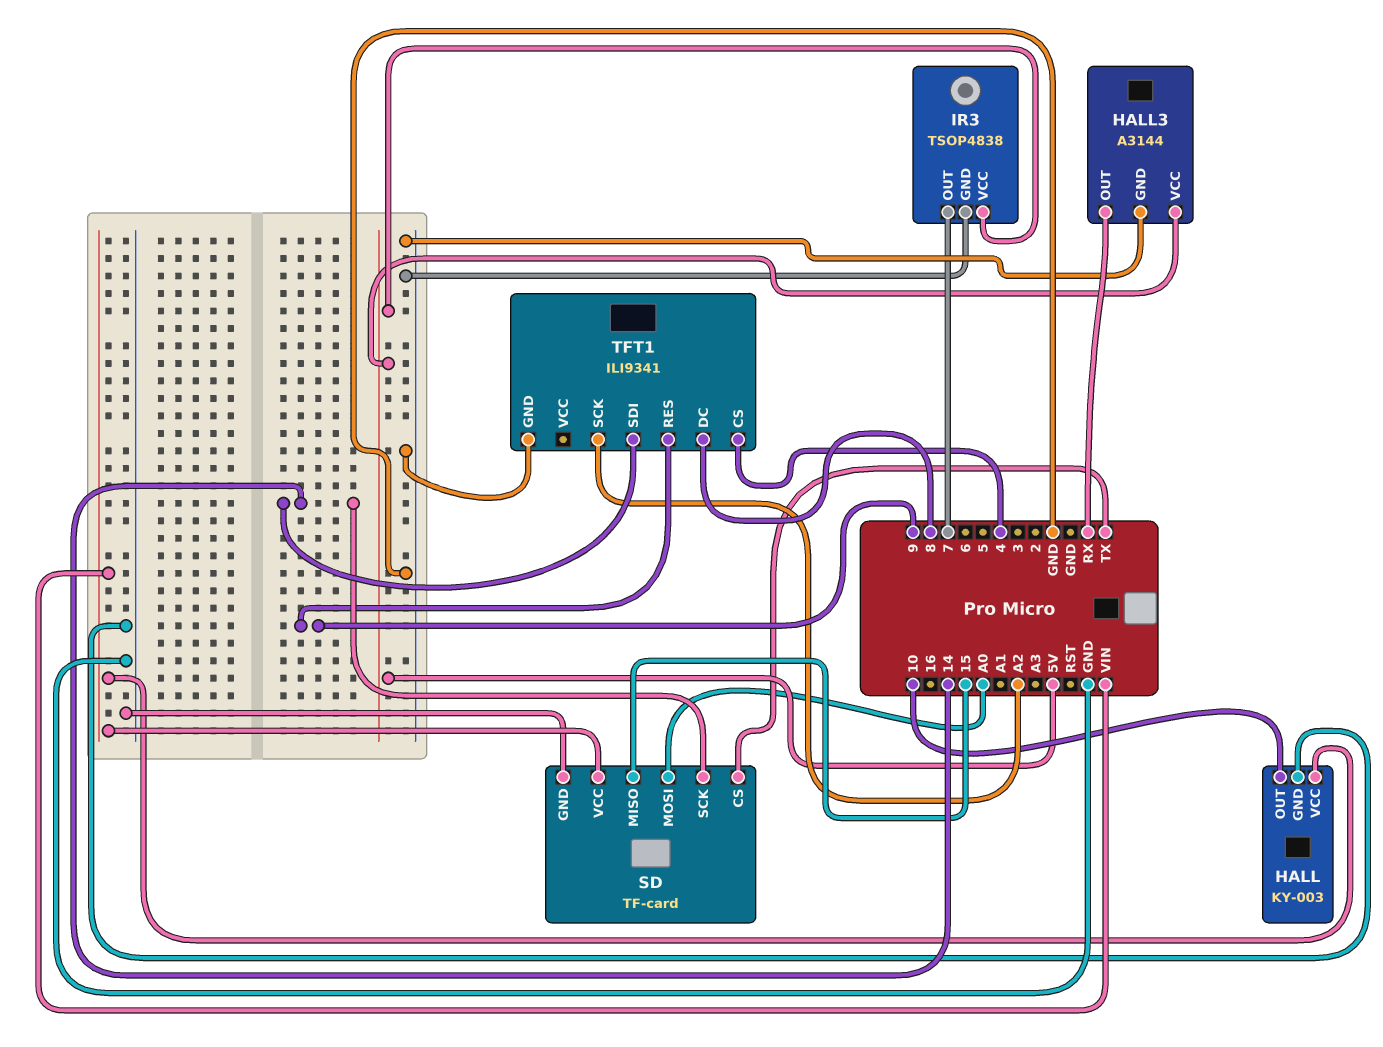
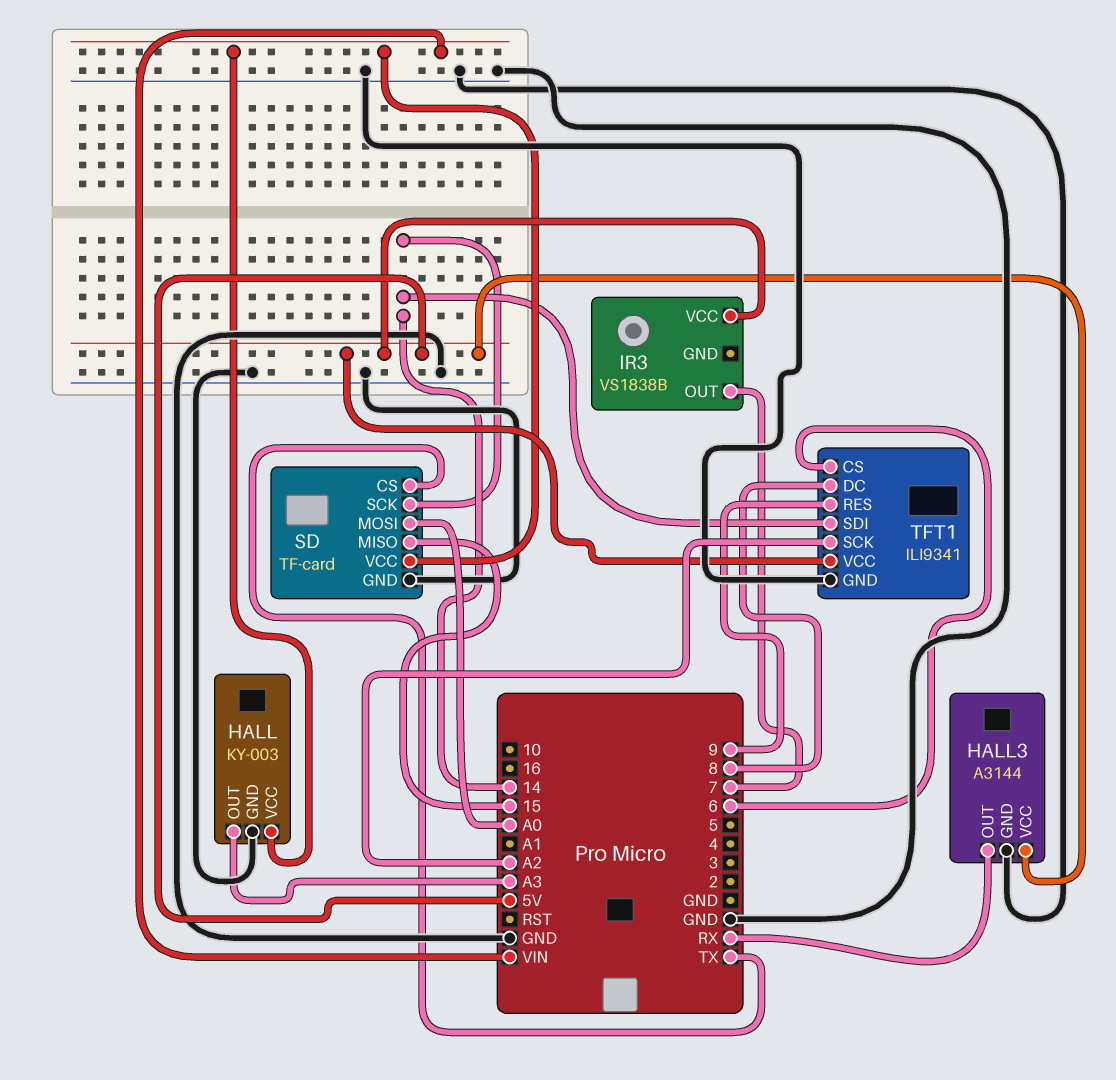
HALL pin OUT: 10 -> A3
IR3: TSOP4838 -> VS1838B
IR3 pin GND: GND -> none
TFT1 pin CS: 4 -> 6
TFT1 pin VCC: none -> 5V

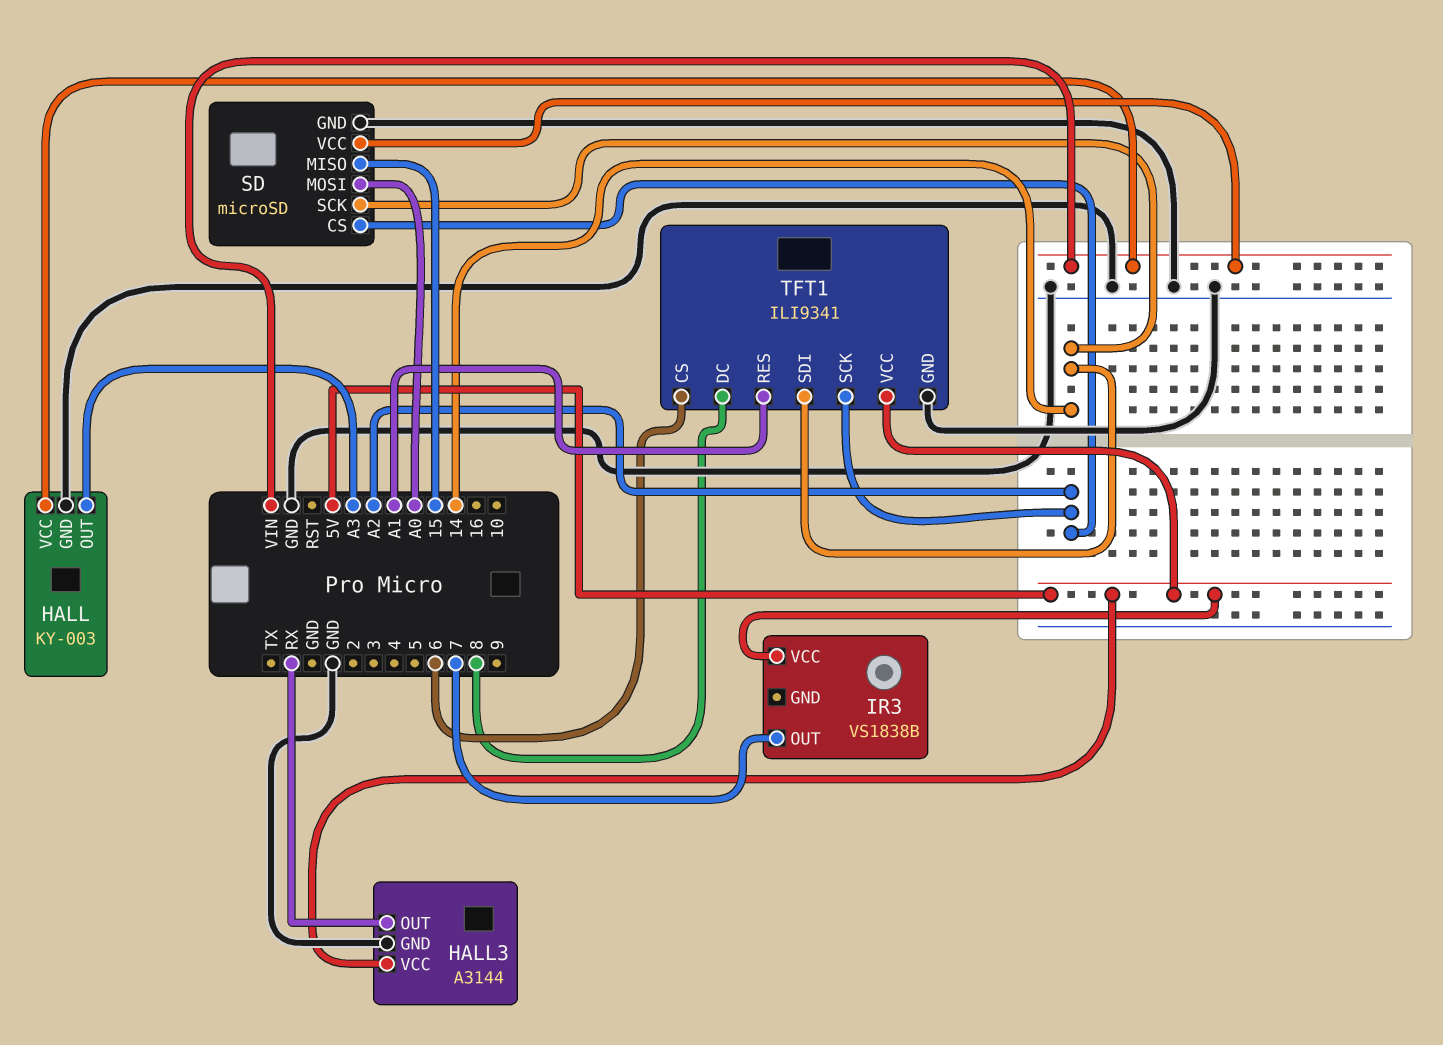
SD: TF-card -> microSD
SD pin CS: TX -> A2
TFT1 pin RES: 9 -> A1

